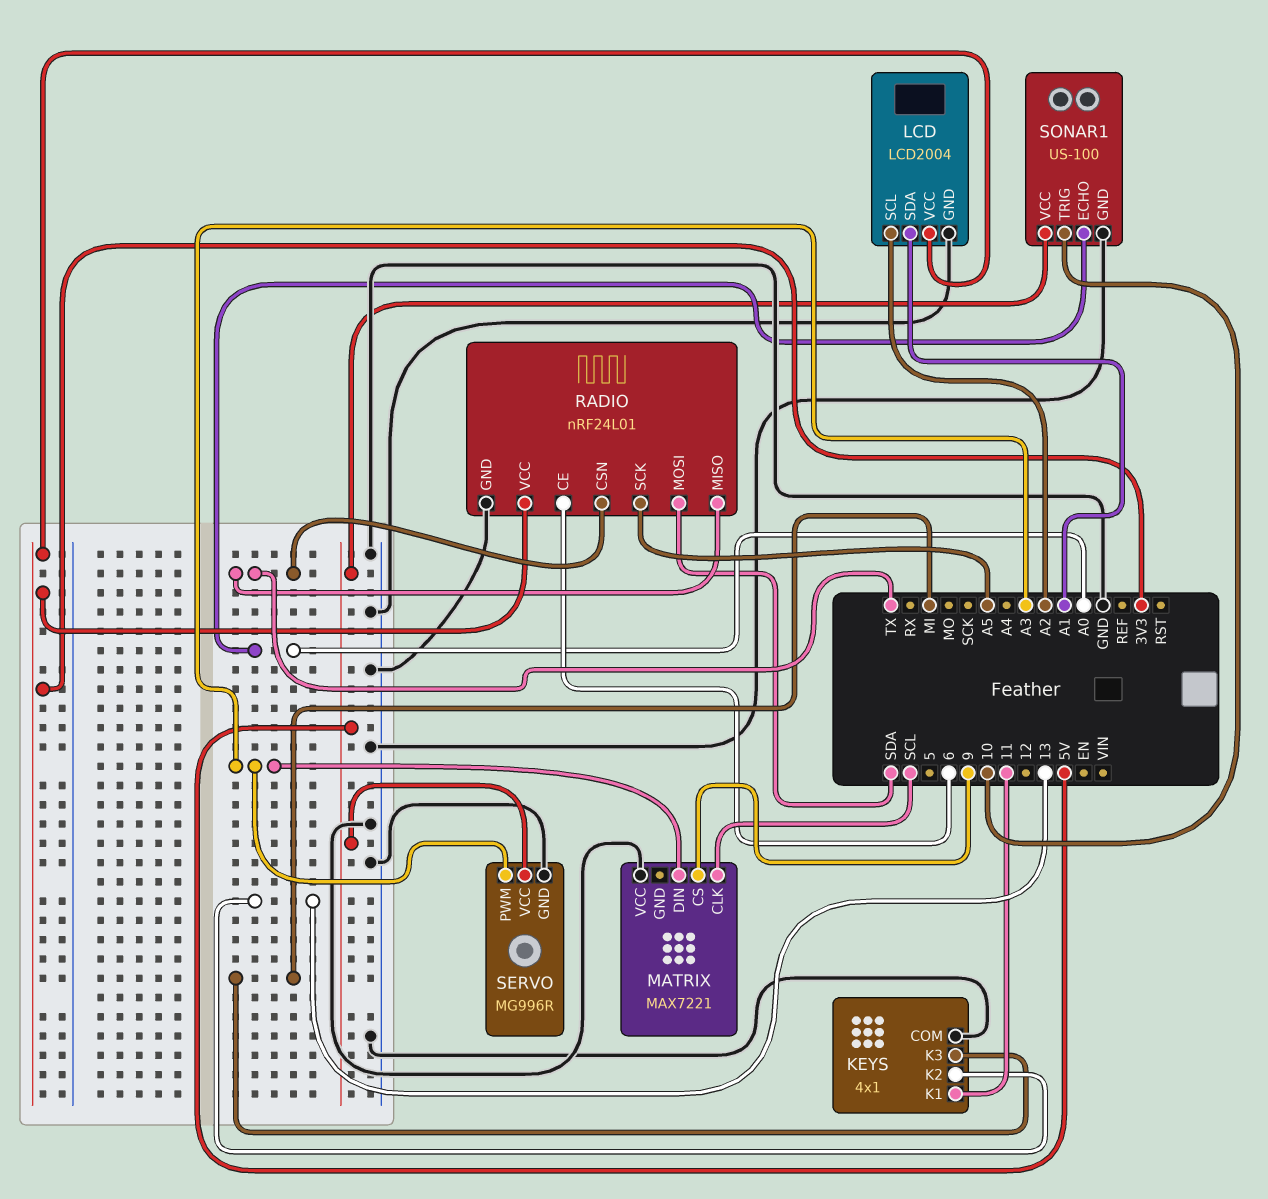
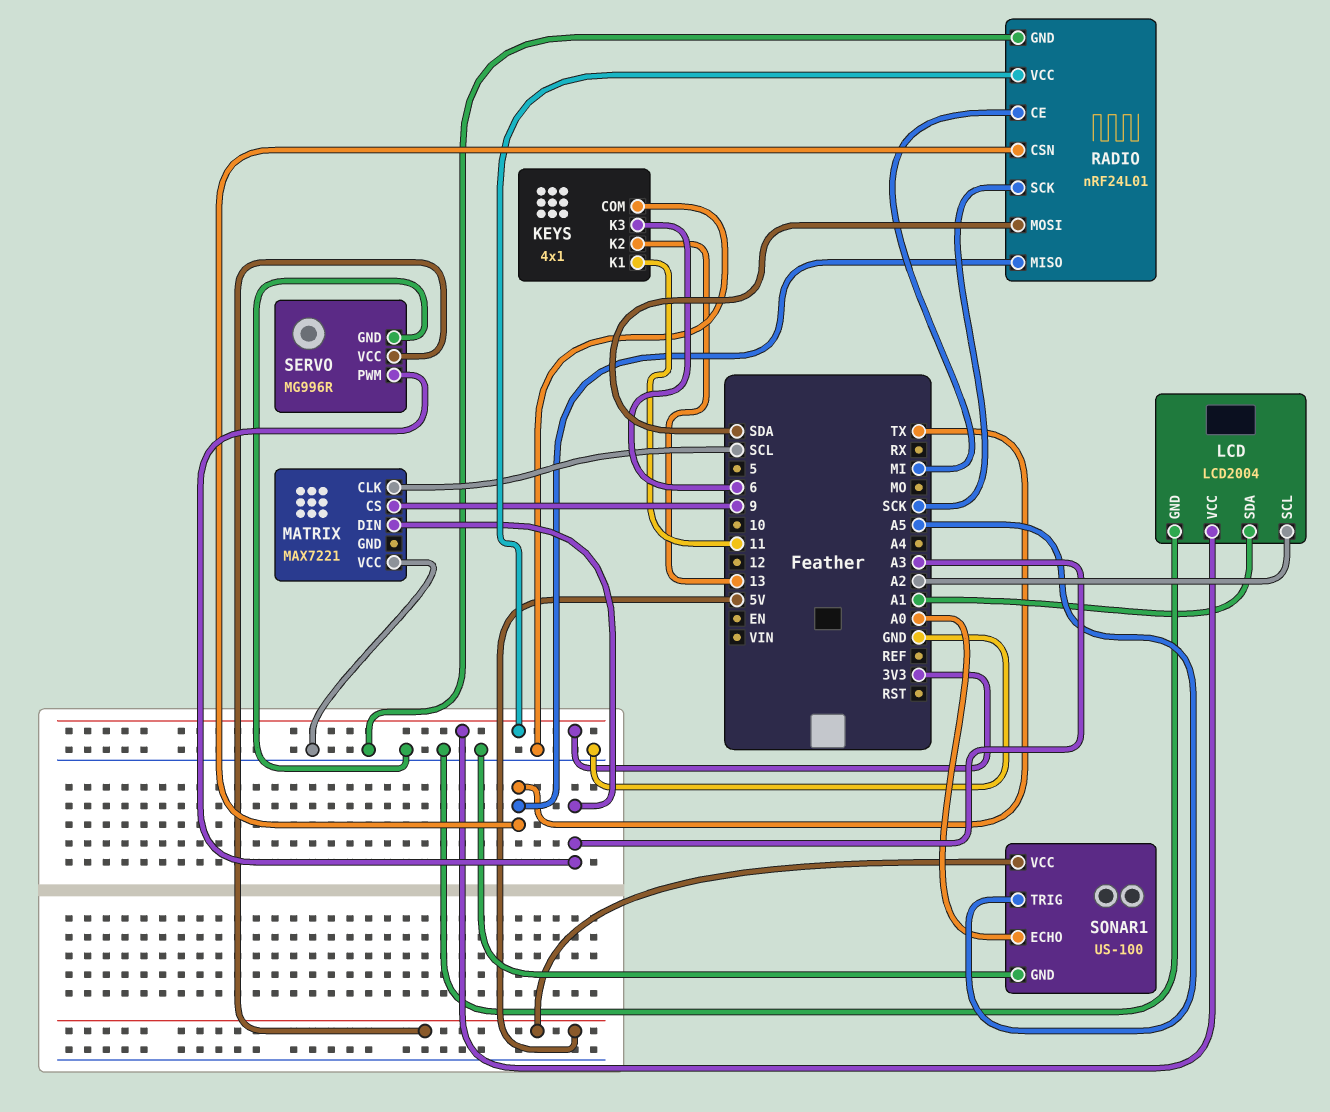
KEYS pin K3: MI -> 6
RADIO pin CE: 6 -> MI
RADIO pin SCK: A5 -> SCK
SONAR1 pin TRIG: 10 -> A5

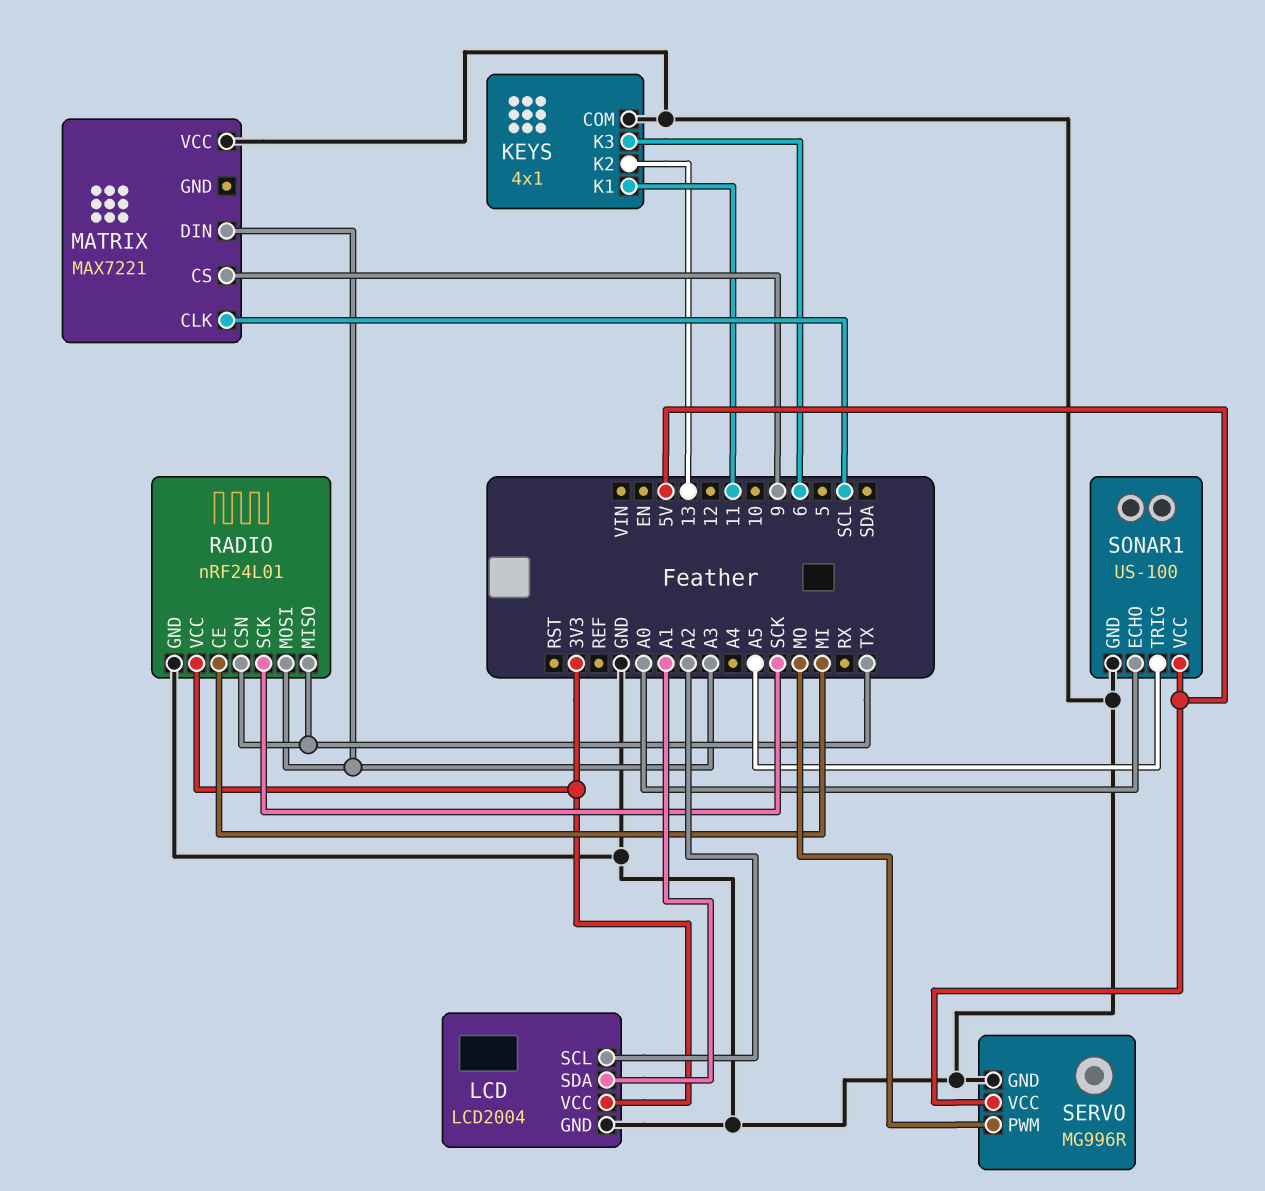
RADIO pin MOSI: SDA -> A3
SERVO pin PWM: A3 -> MO

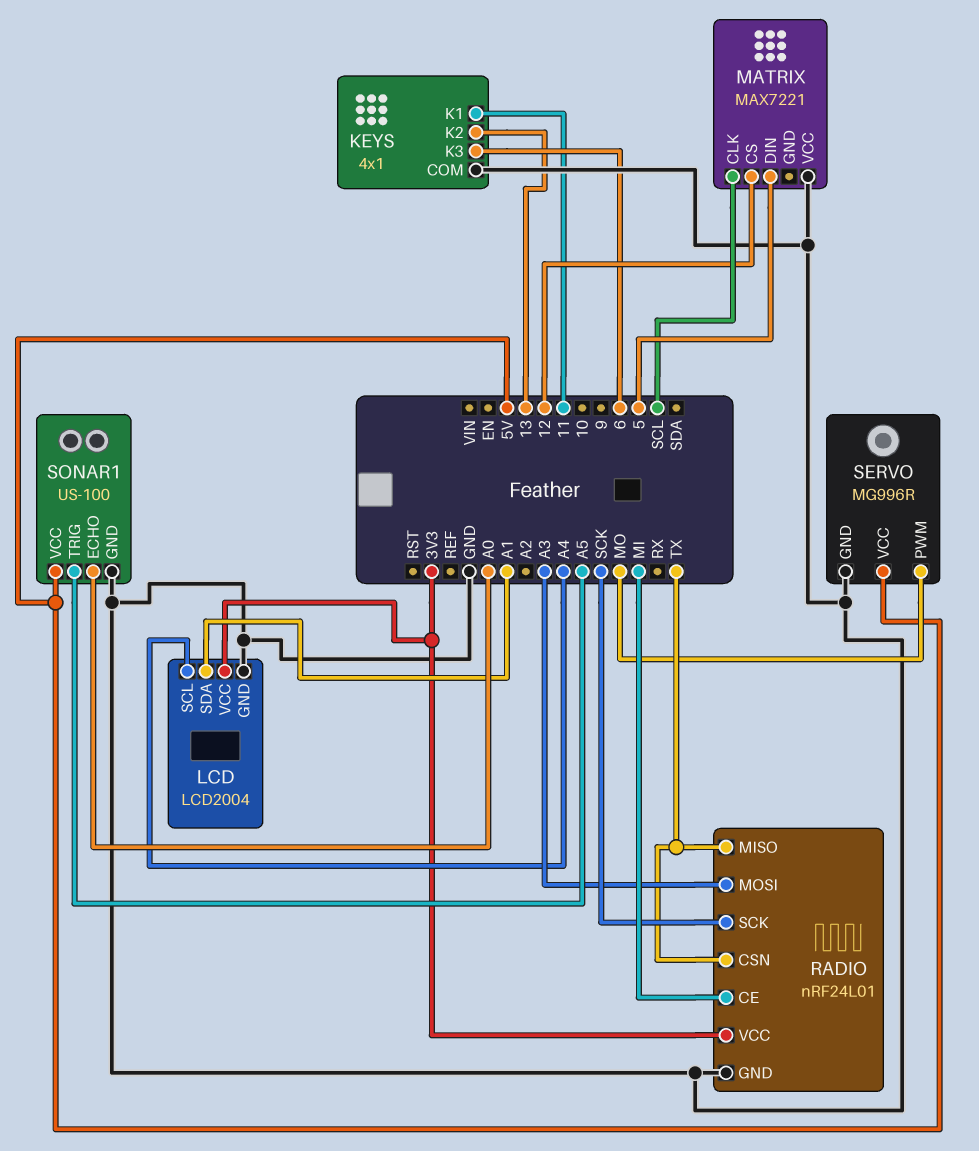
LCD pin SCL: A2 -> A4
MATRIX pin CS: 9 -> 12
MATRIX pin DIN: A3 -> 5

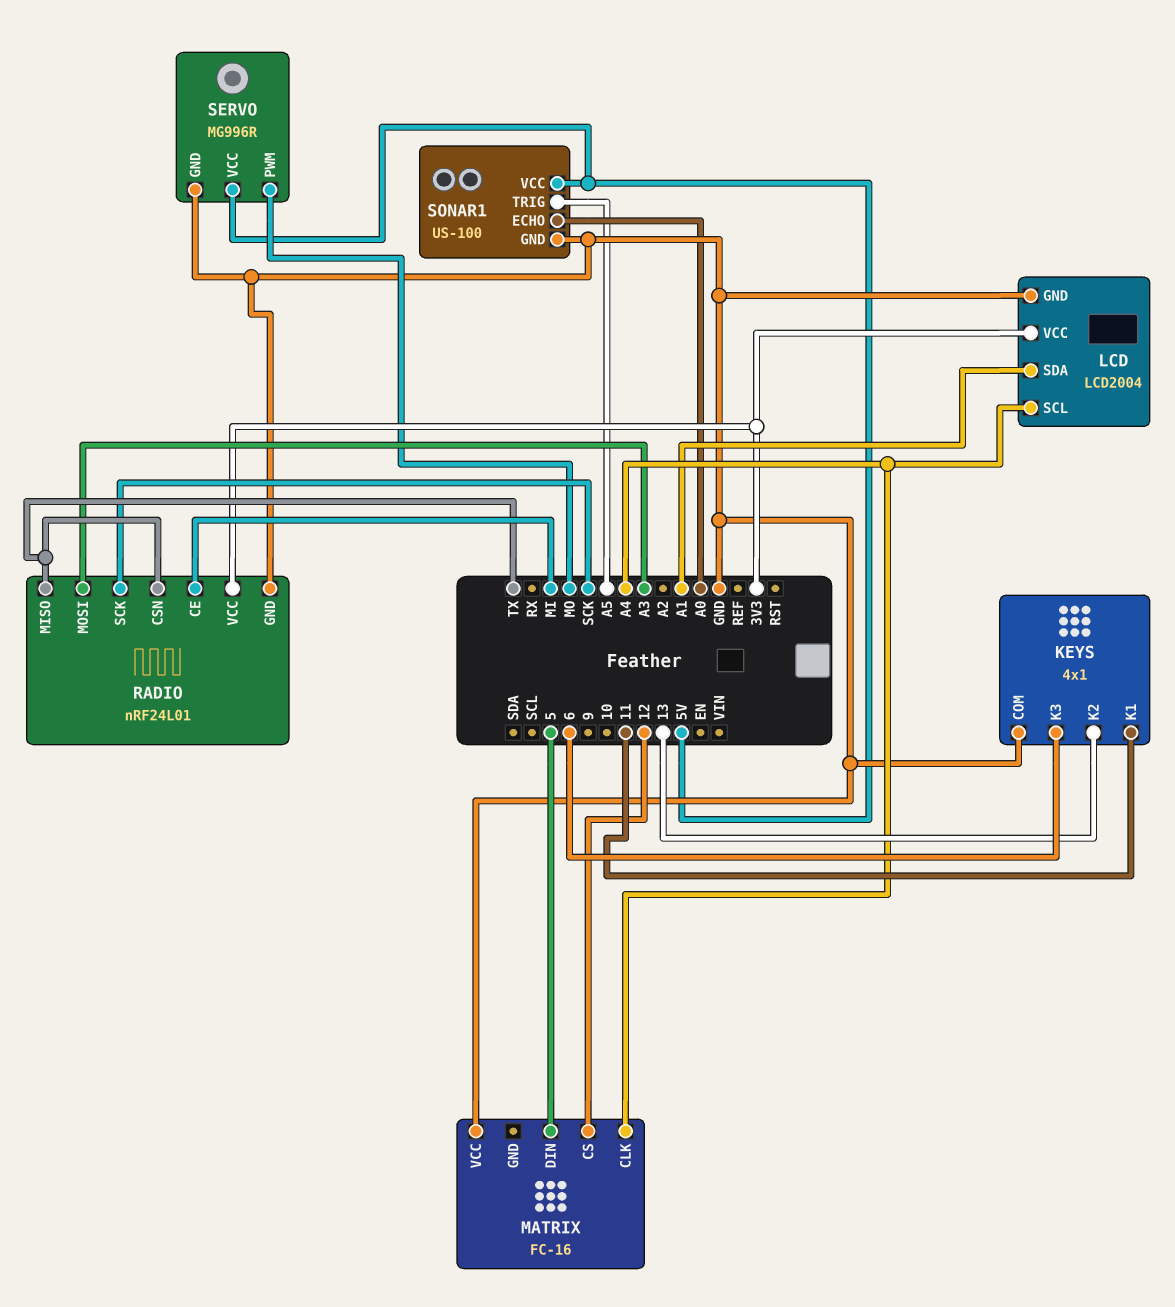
MATRIX: MAX7221 -> FC-16
MATRIX pin CLK: SCL -> A4

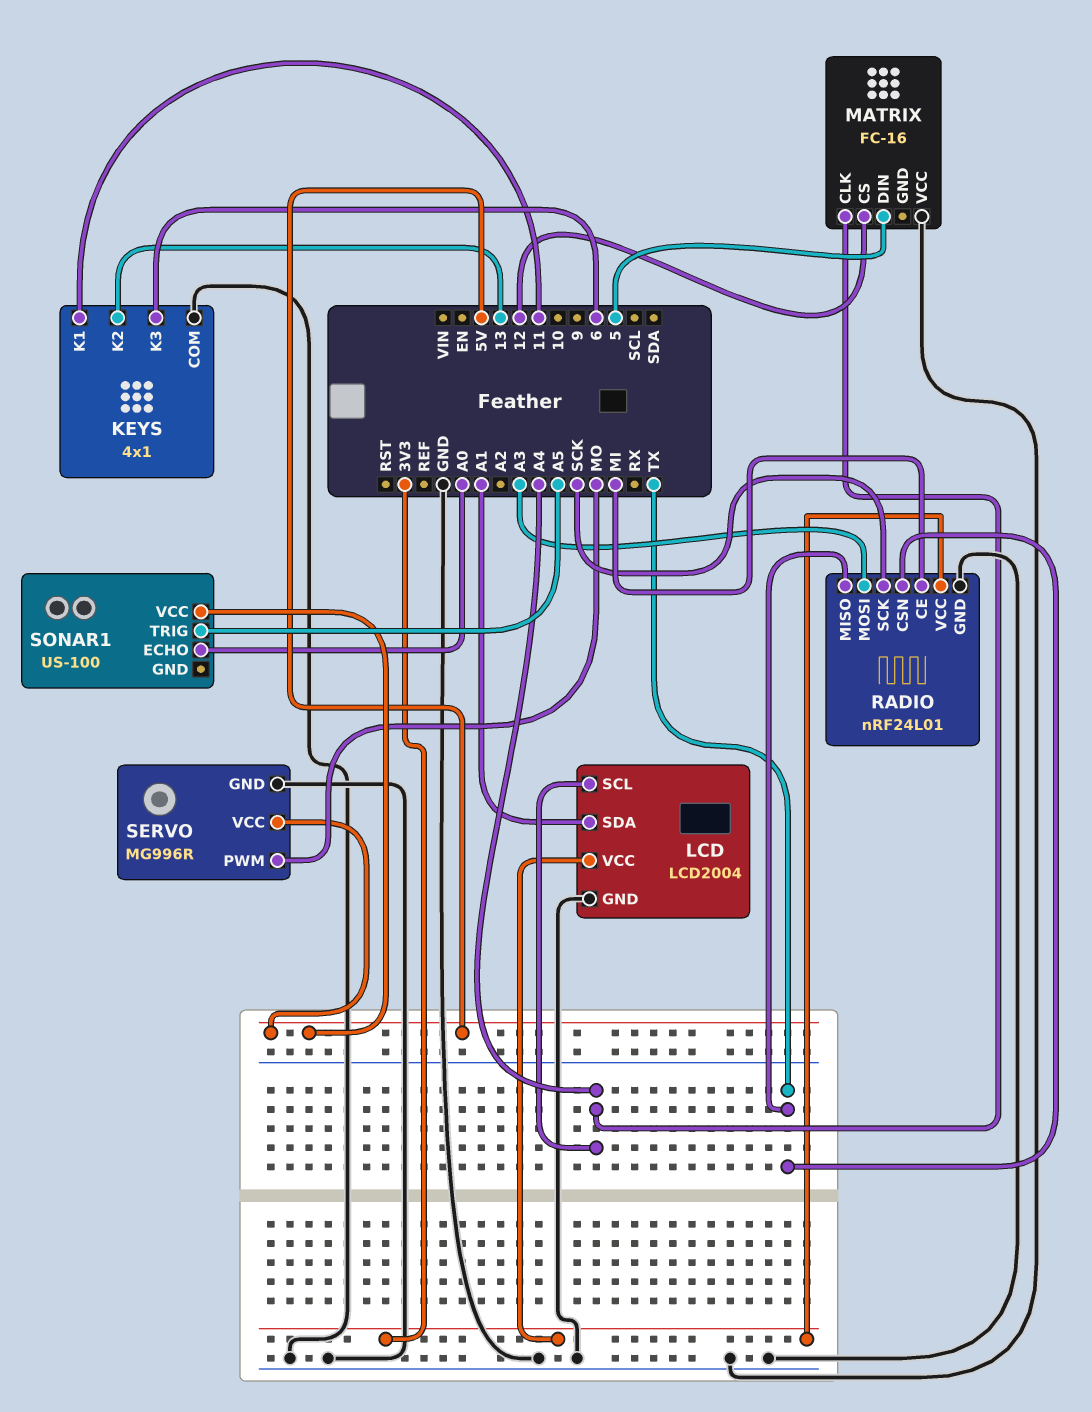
SONAR1 pin GND: GND -> none

